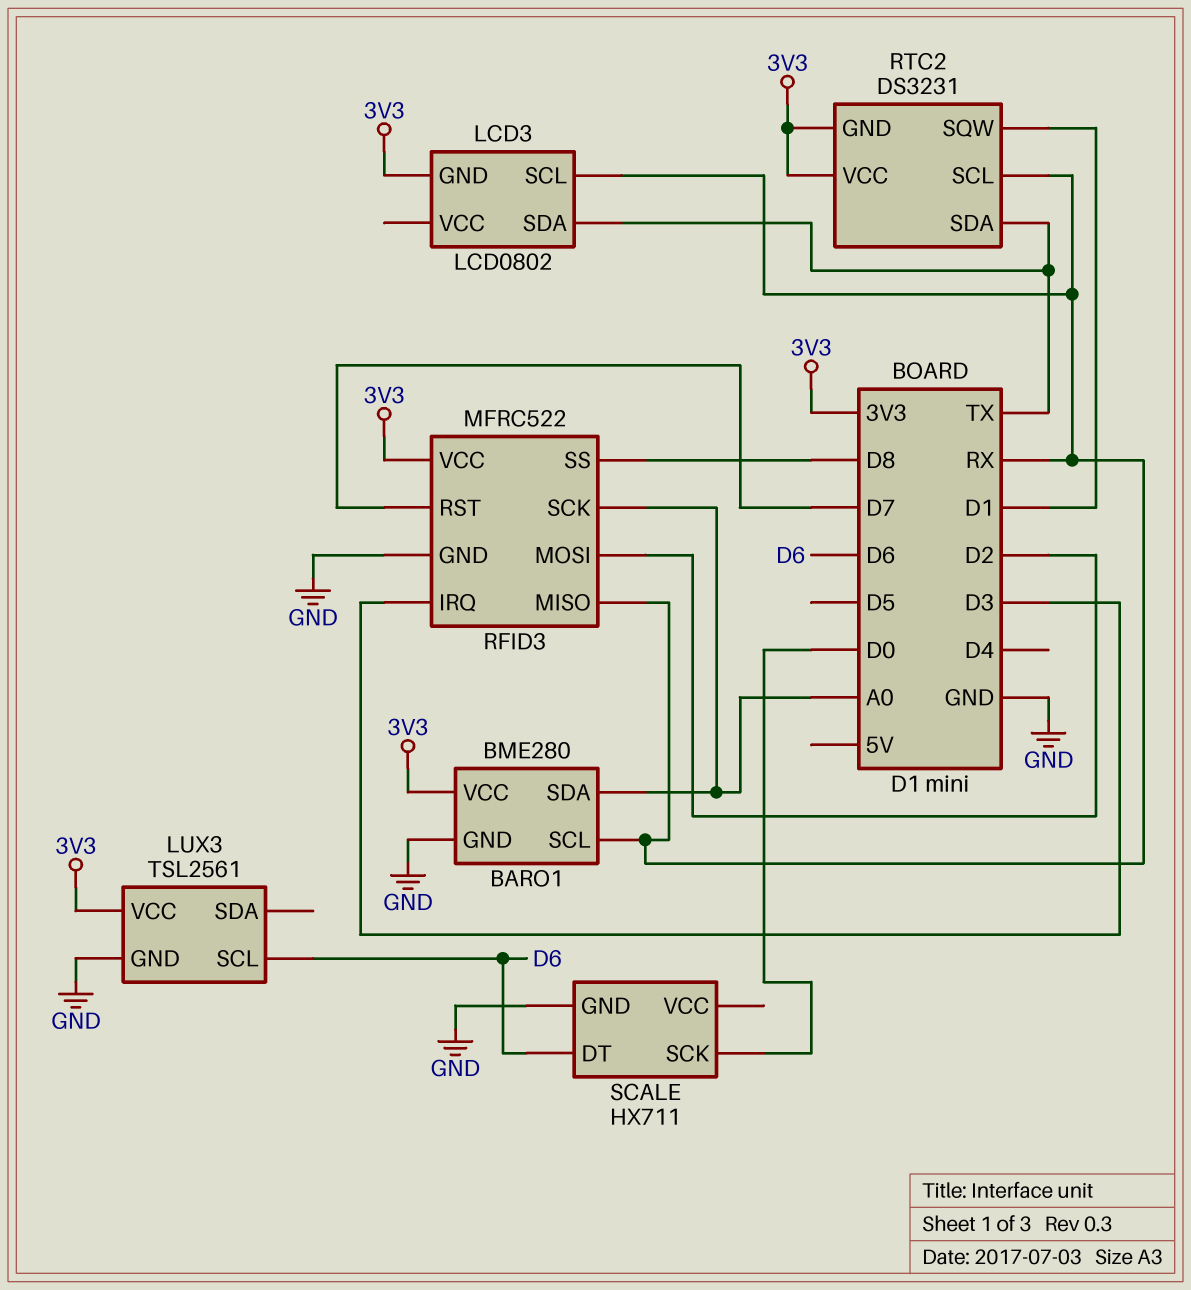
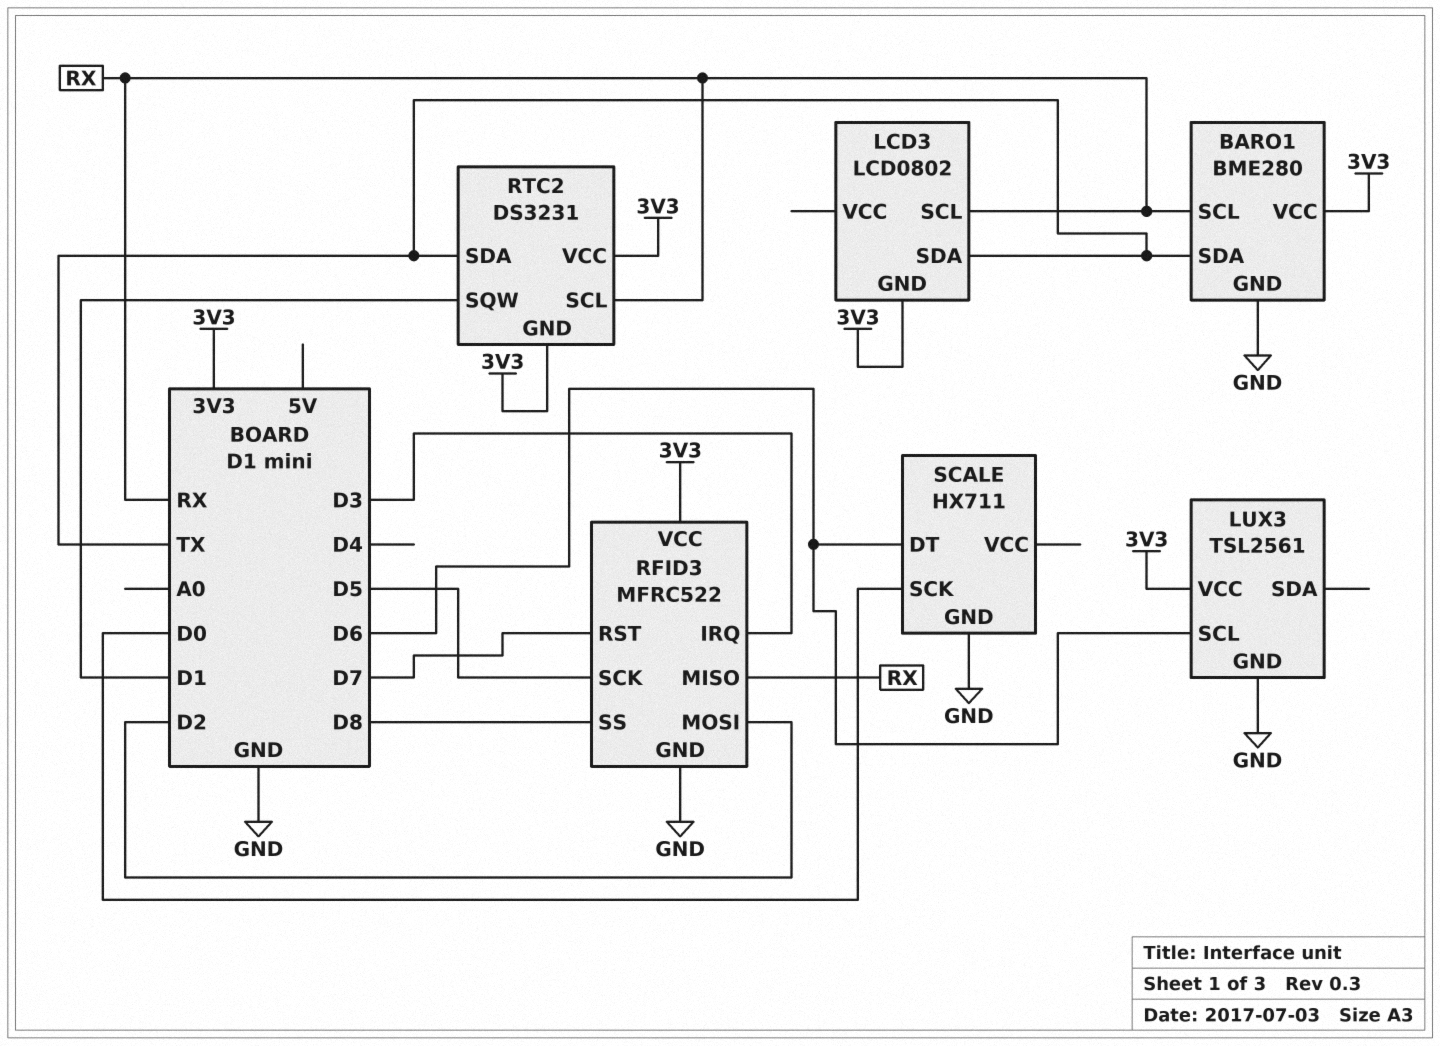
BARO1 pin SDA: A0 -> TX
RFID3 pin SCK: A0 -> D5

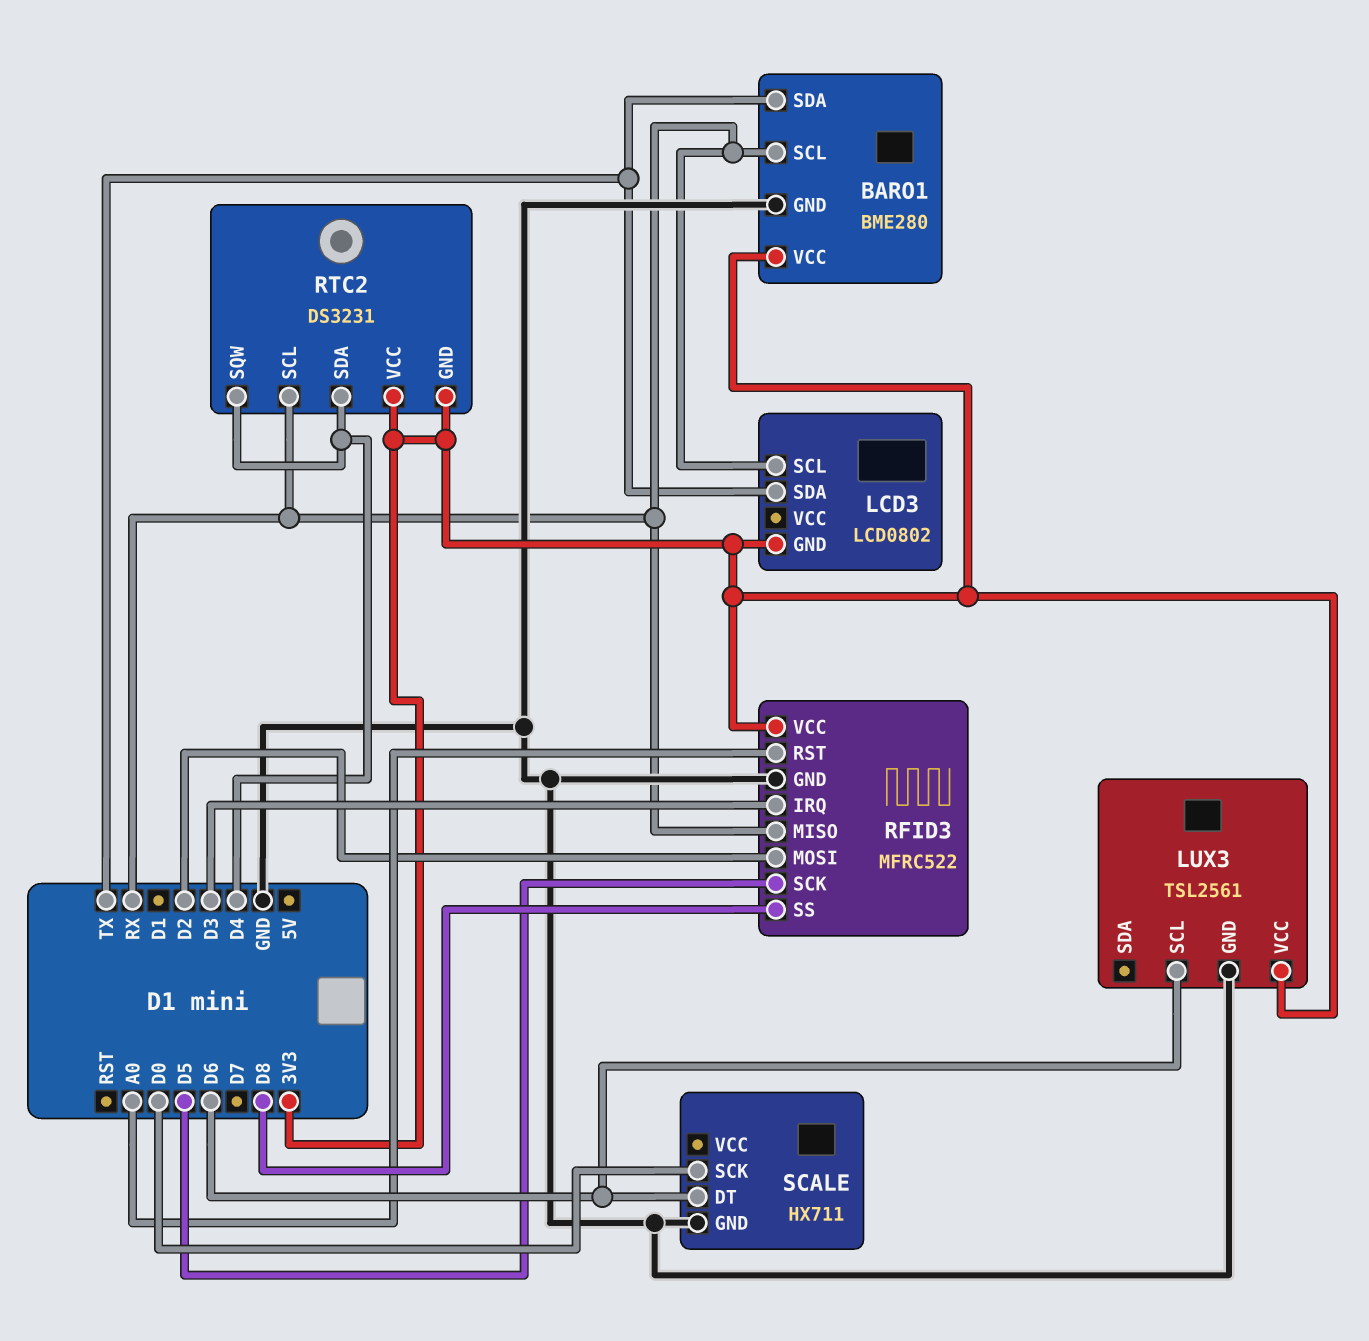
RFID3 pin RST: D7 -> A0
RTC2 pin SDA: TX -> D4
RTC2 pin SQW: D1 -> D4

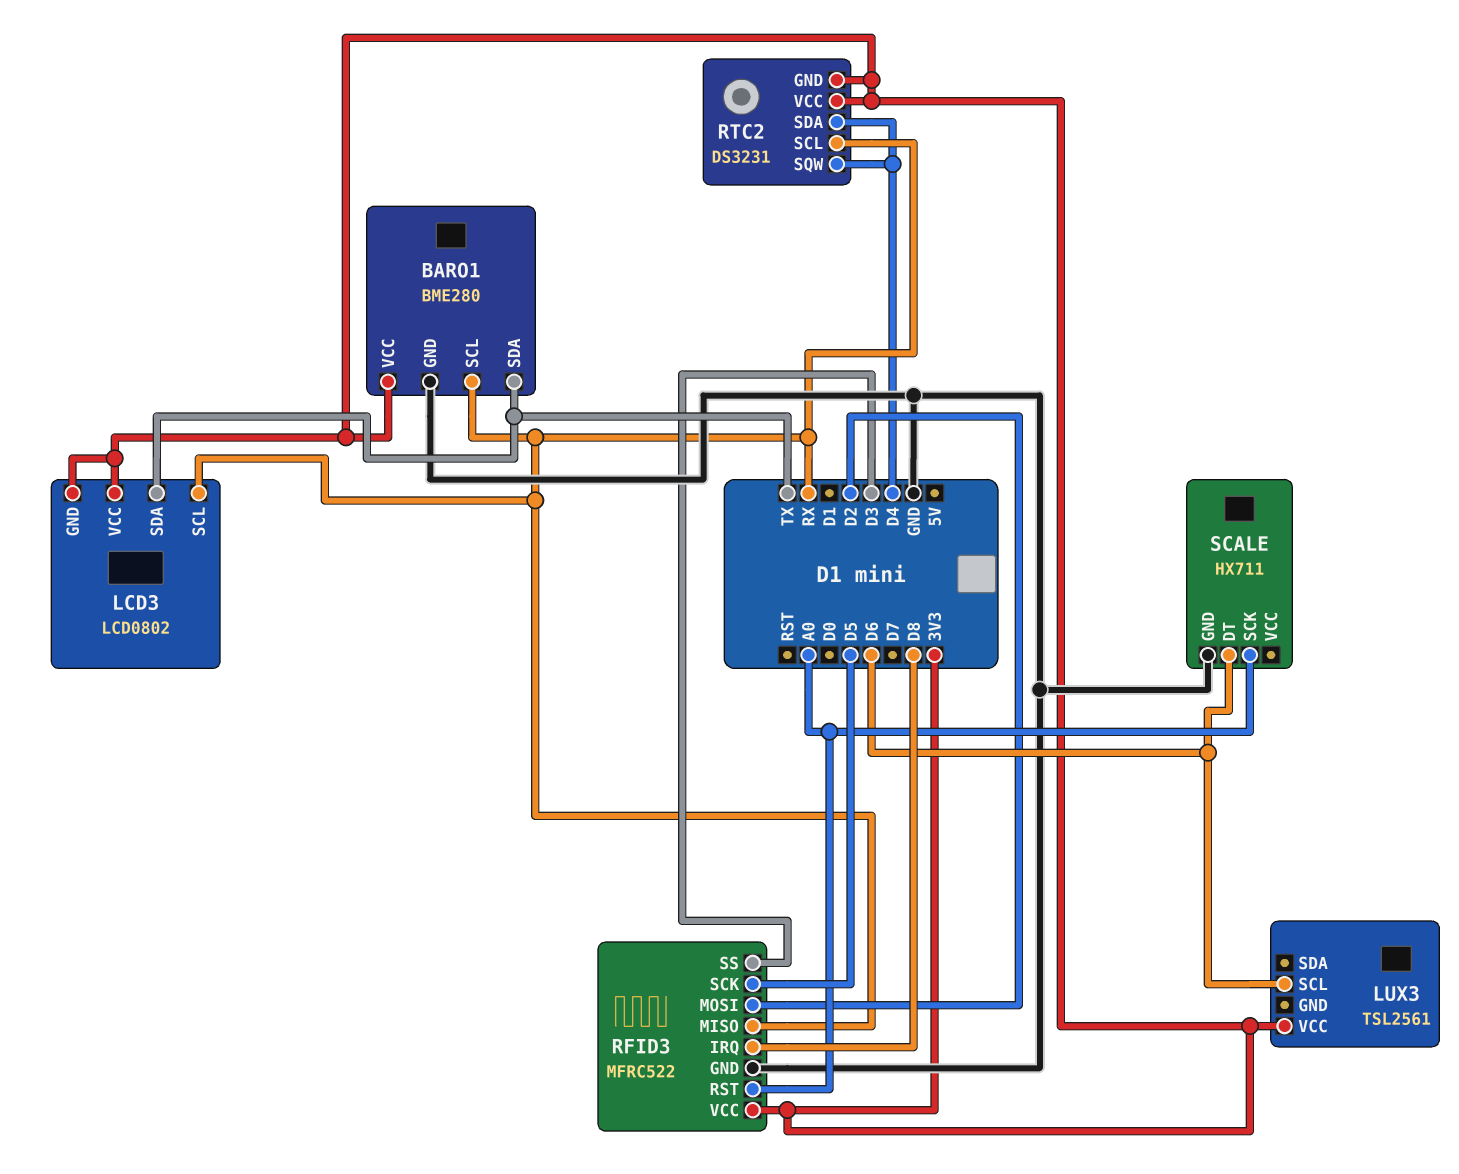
LCD3 pin VCC: none -> 3V3
LUX3 pin GND: GND -> none
RFID3 pin IRQ: D3 -> D8
RFID3 pin SS: D8 -> D3
SCALE pin SCK: D0 -> A0

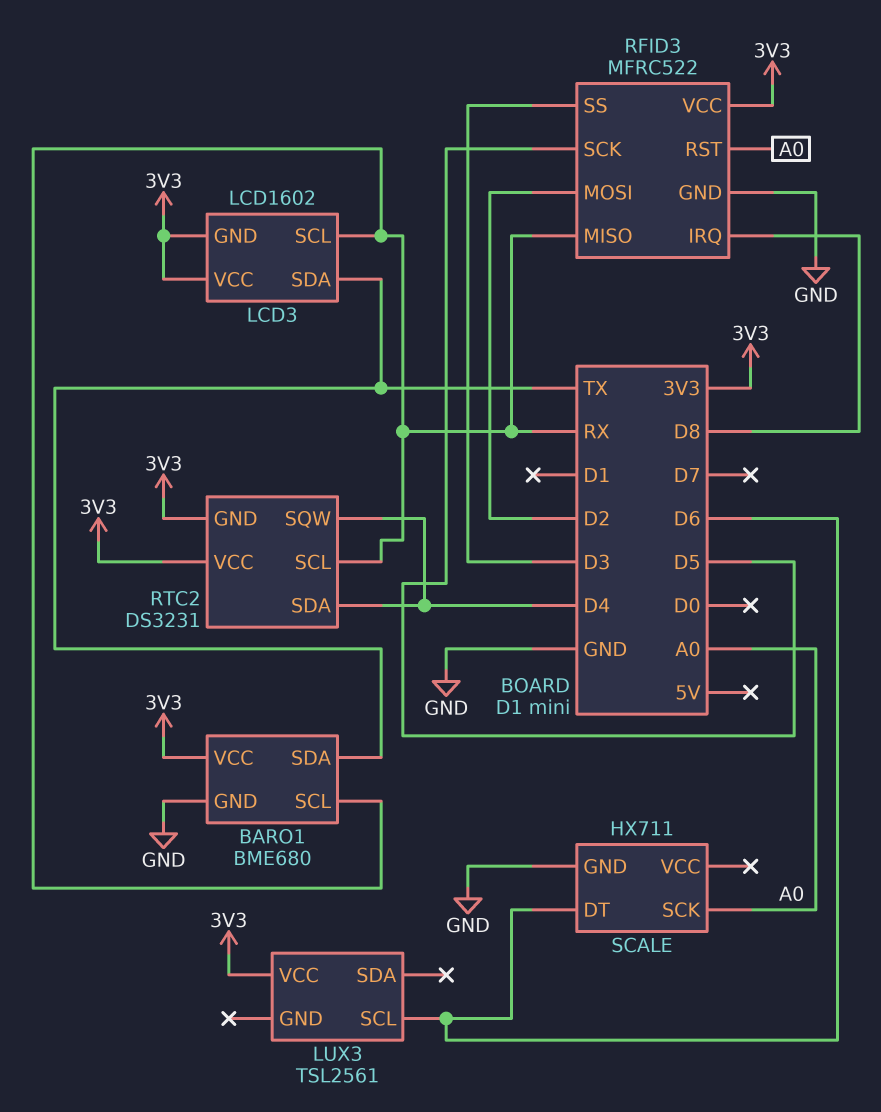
BARO1: BME280 -> BME680
LCD3: LCD0802 -> LCD1602

